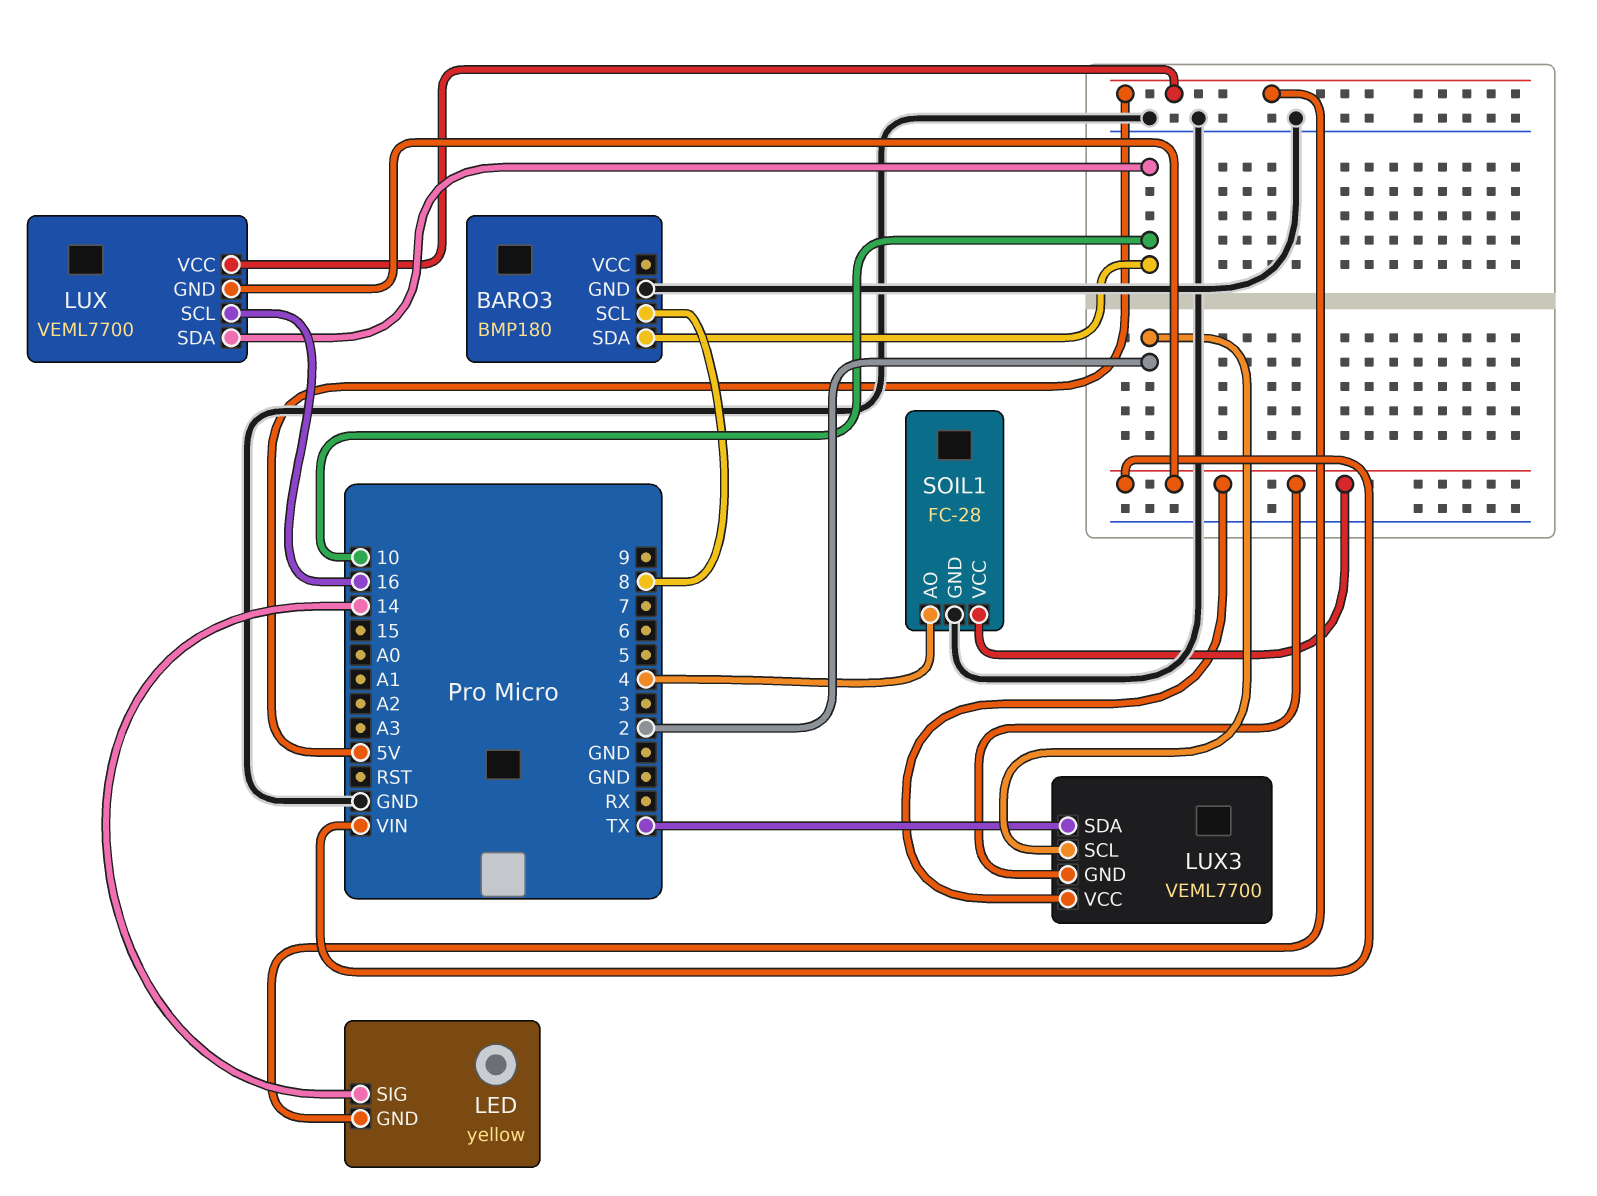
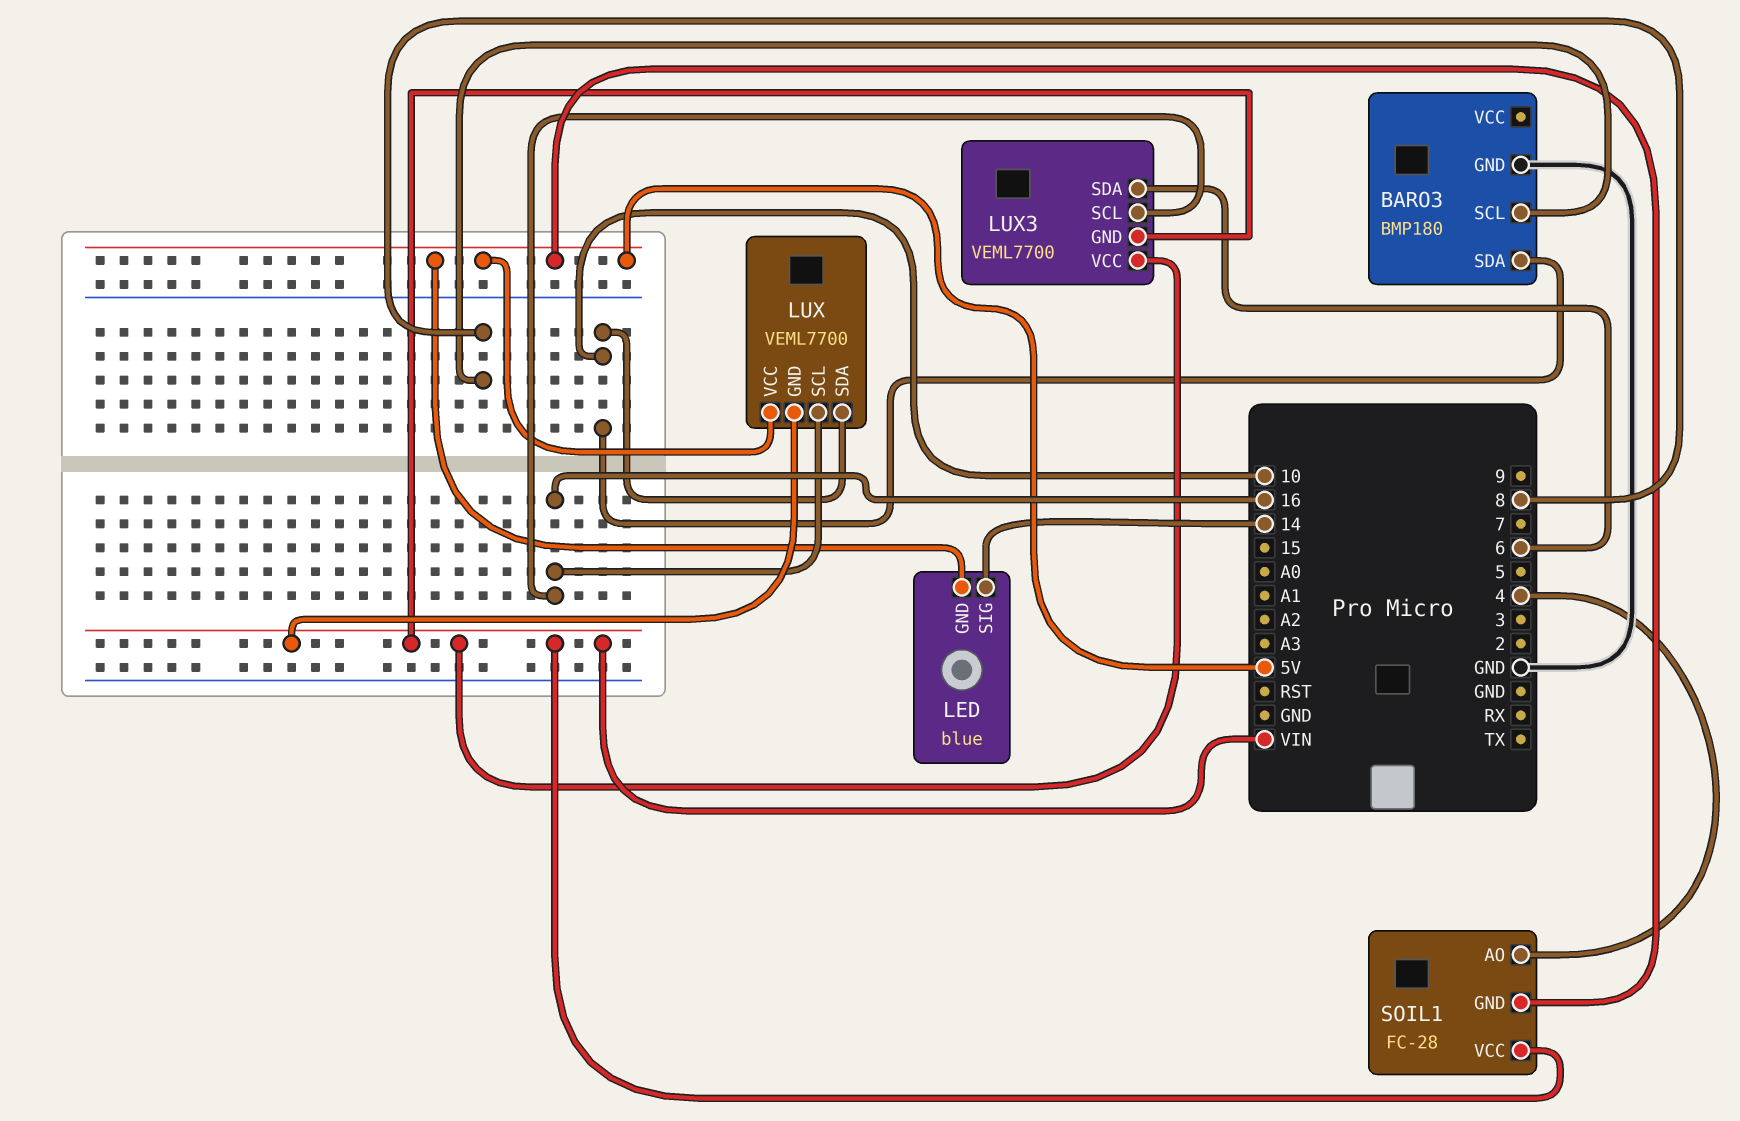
LED: yellow -> blue
LUX3 pin SCL: 2 -> 16
LUX3 pin SDA: TX -> 6
SOIL1 pin GND: GND -> 5V

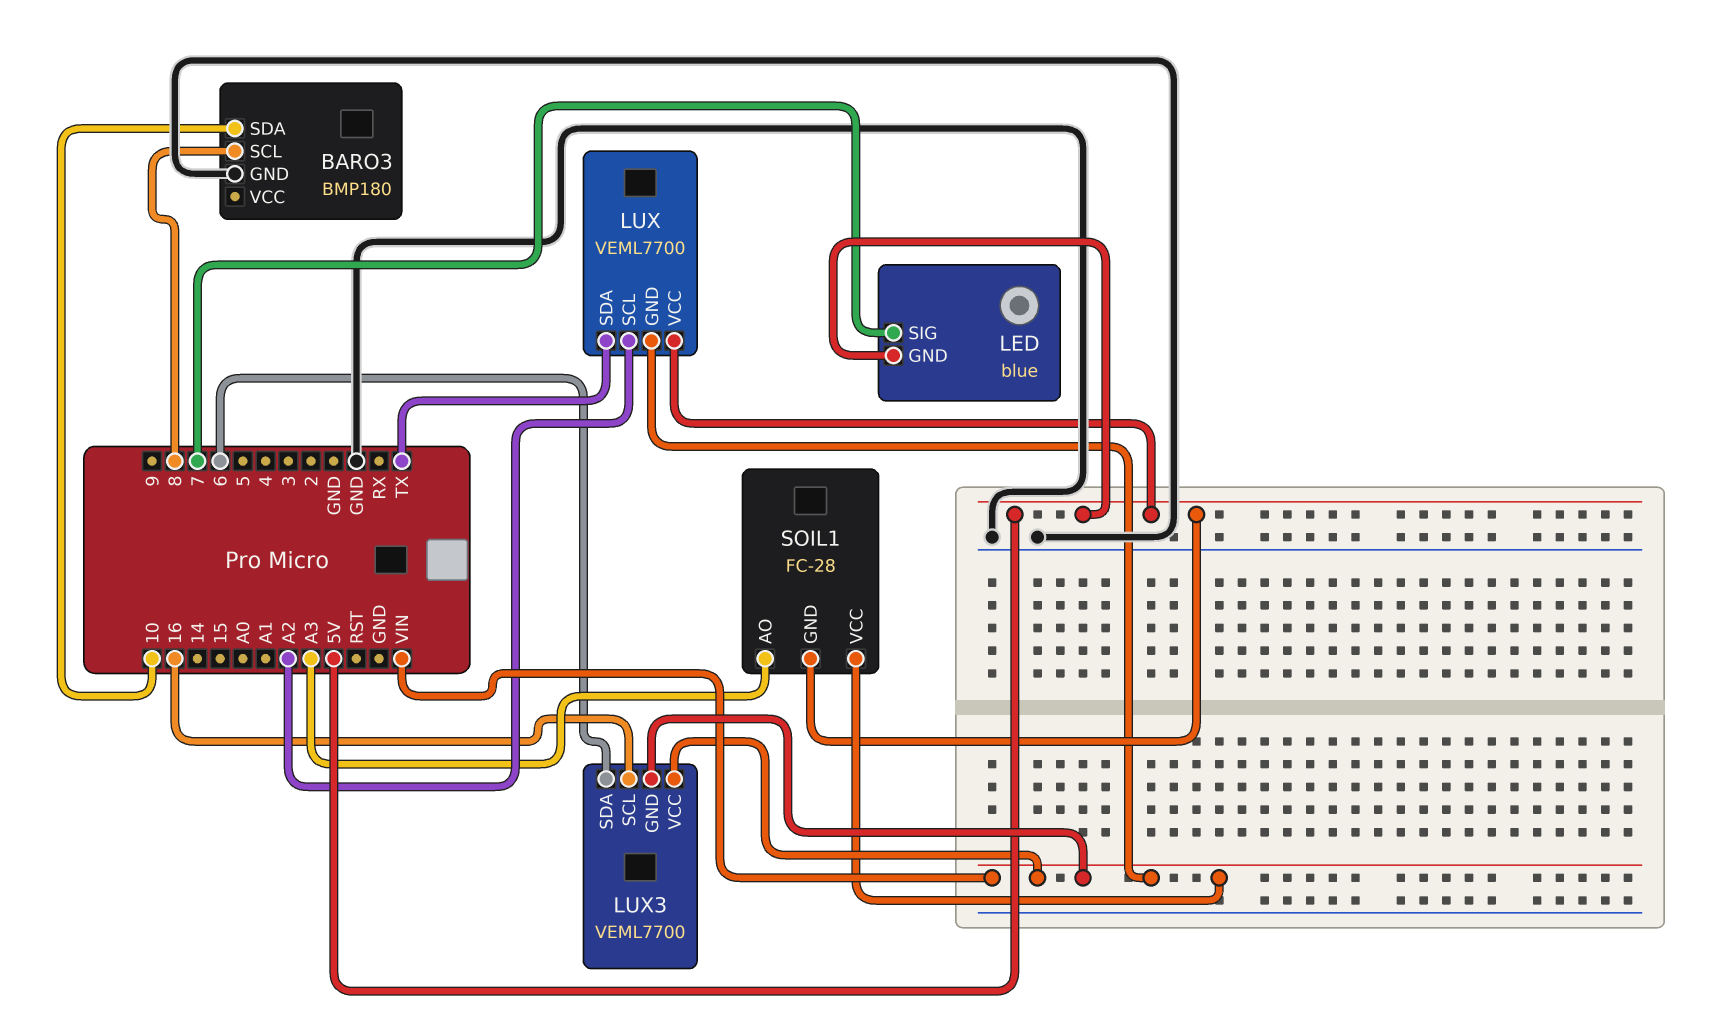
LED pin SIG: 14 -> 7
LUX pin SCL: 16 -> A2
LUX pin SDA: 10 -> TX
SOIL1 pin AO: 4 -> A3

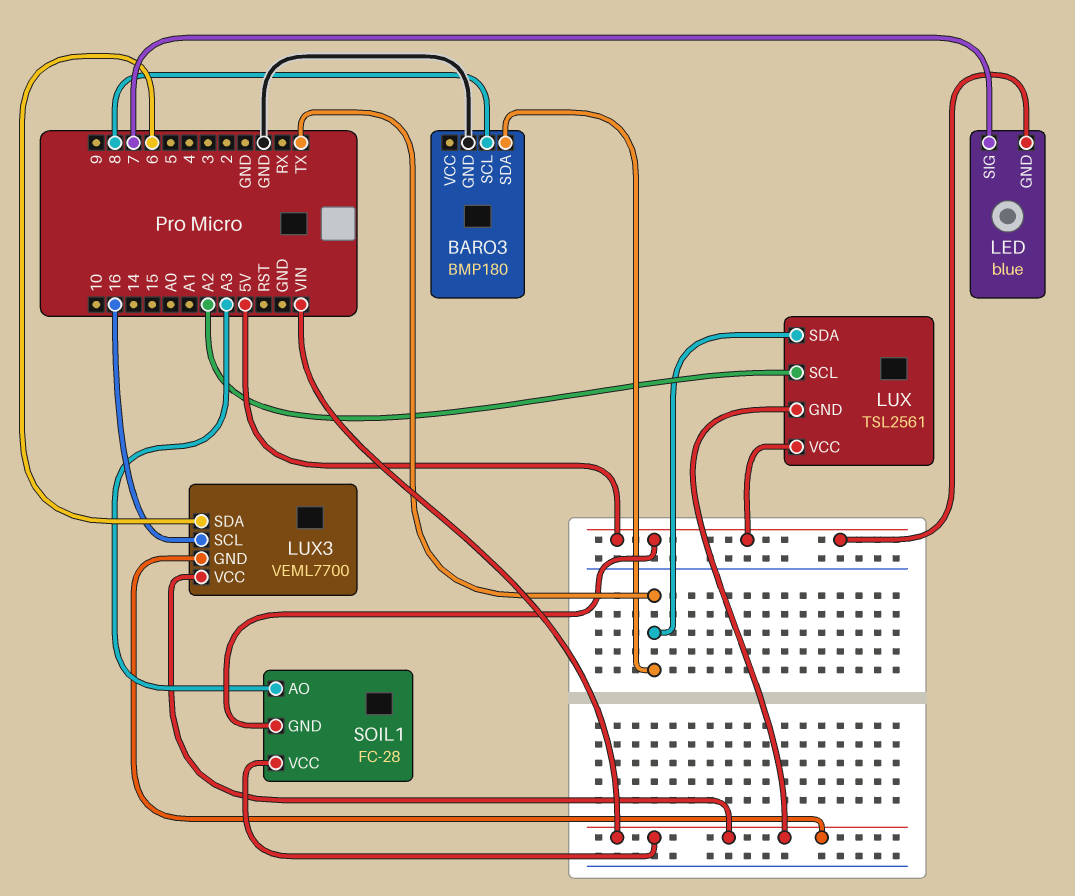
BARO3 pin SDA: 10 -> TX
LUX: VEML7700 -> TSL2561

